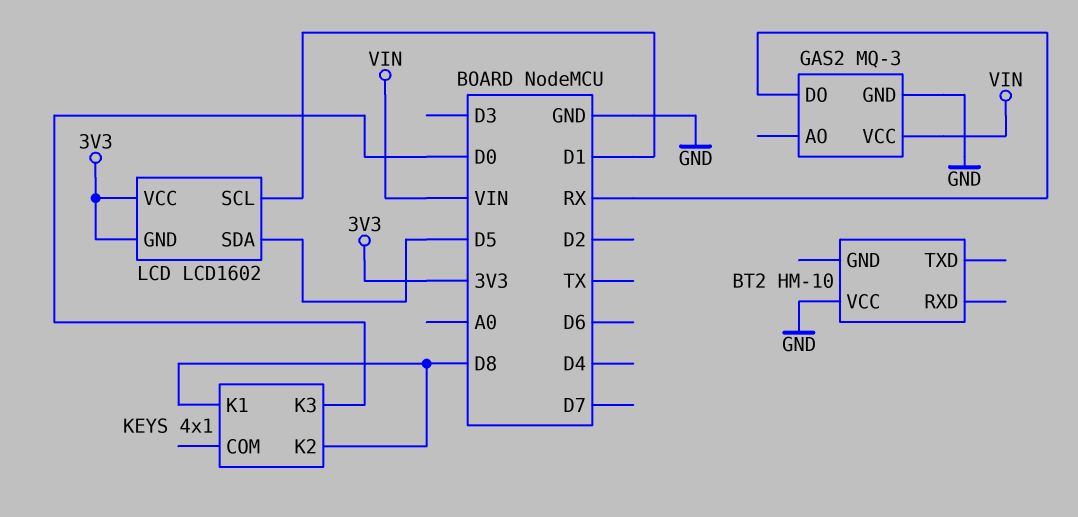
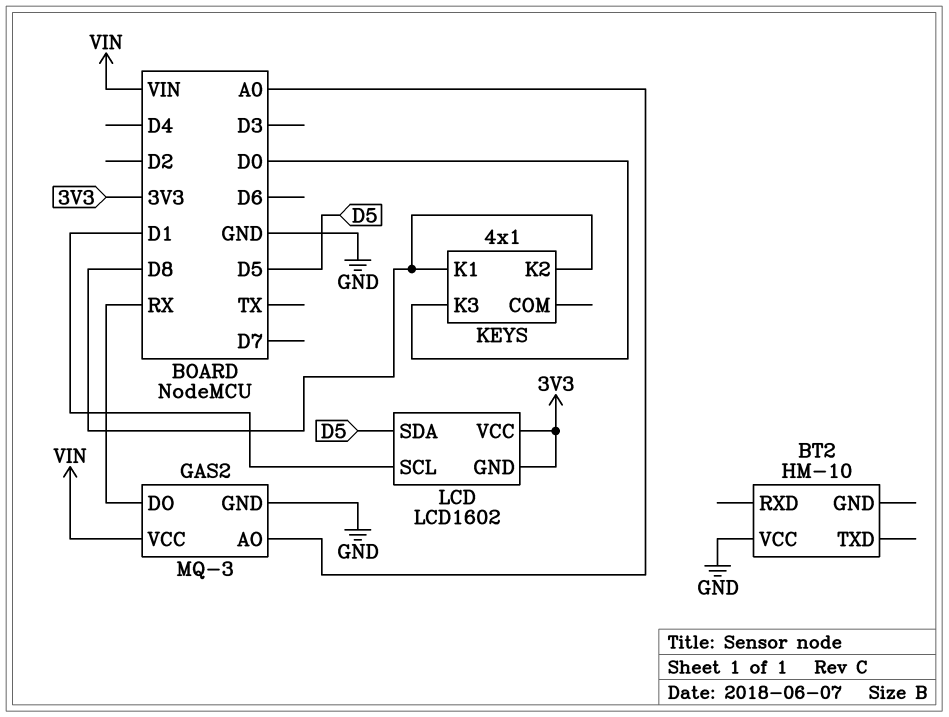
GAS2 pin AO: none -> A0

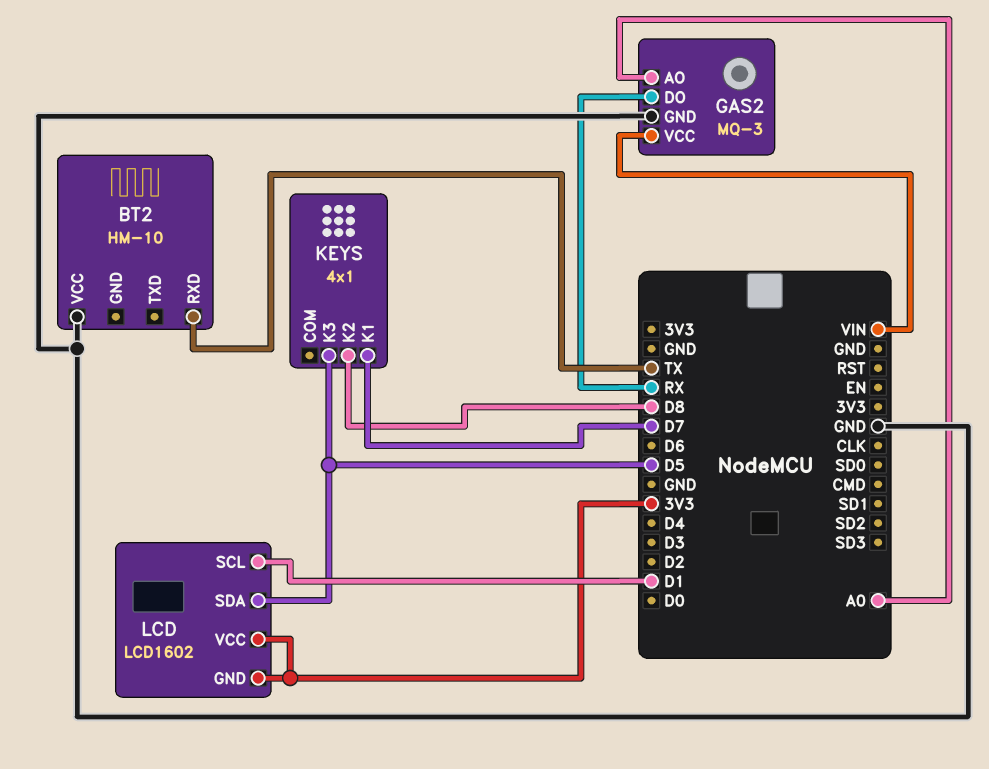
BT2 pin RXD: none -> TX
KEYS pin K1: D8 -> D7
KEYS pin K3: D0 -> D5

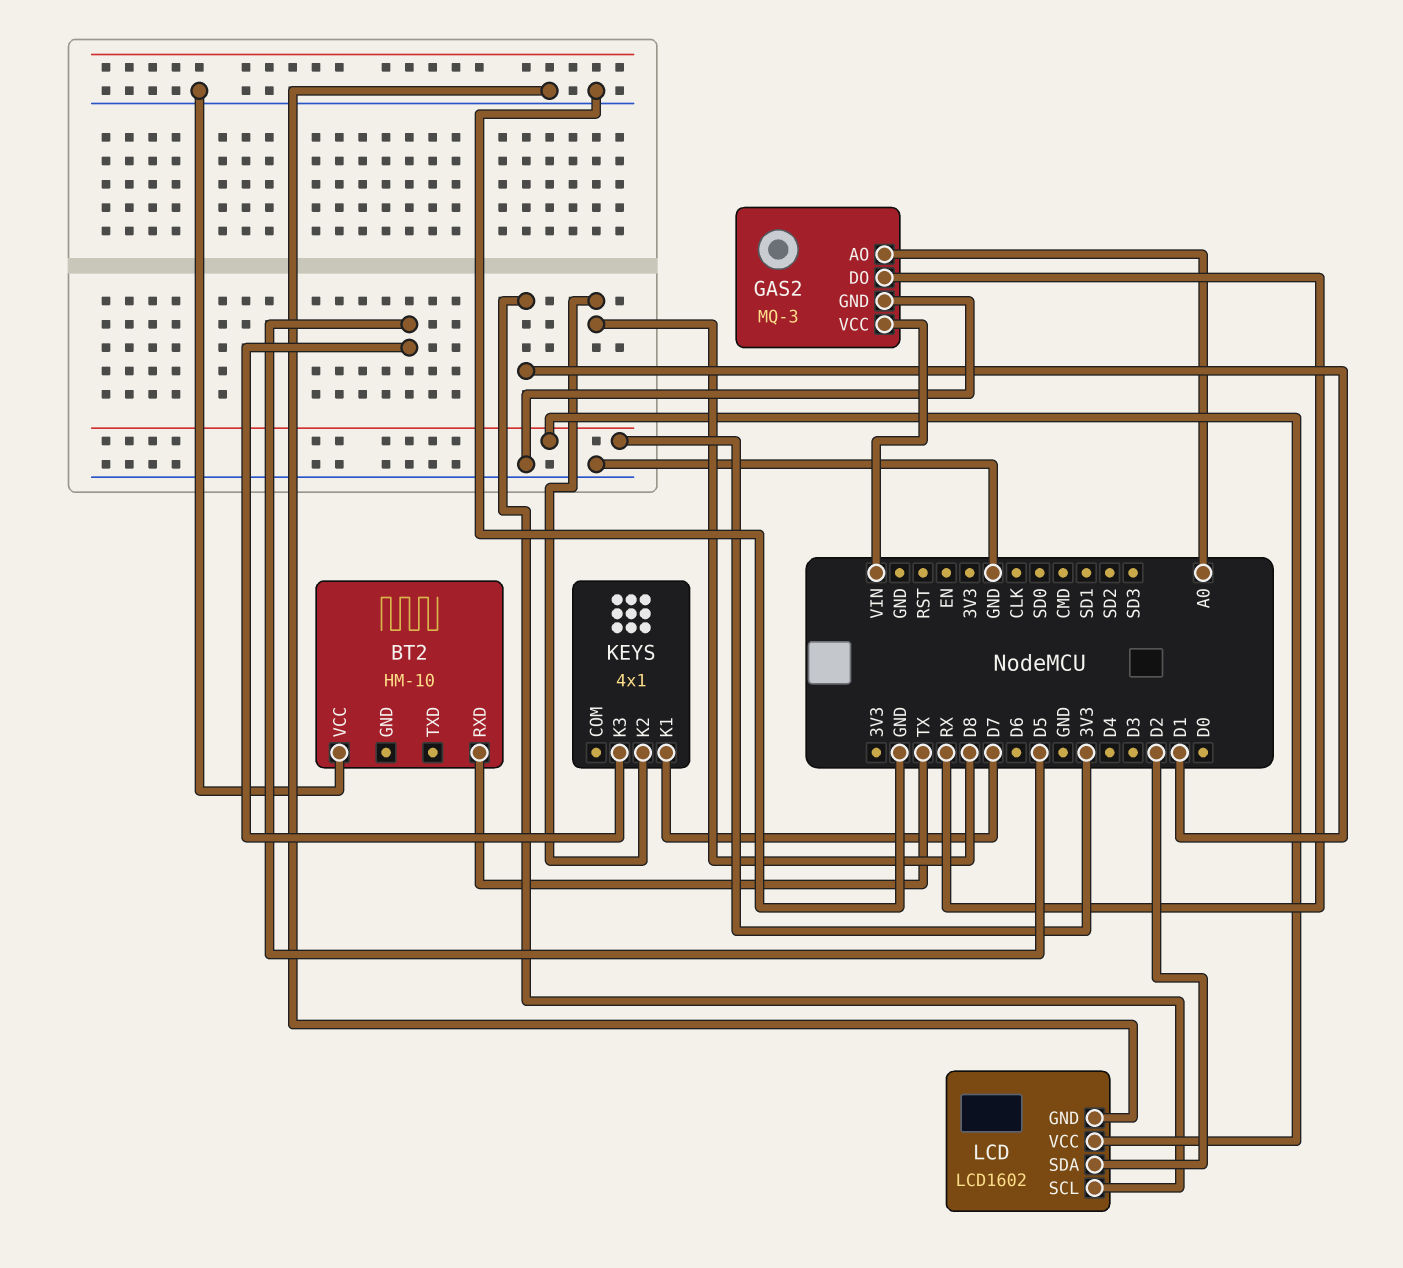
LCD pin GND: 3V3 -> GND
LCD pin SDA: D5 -> D2

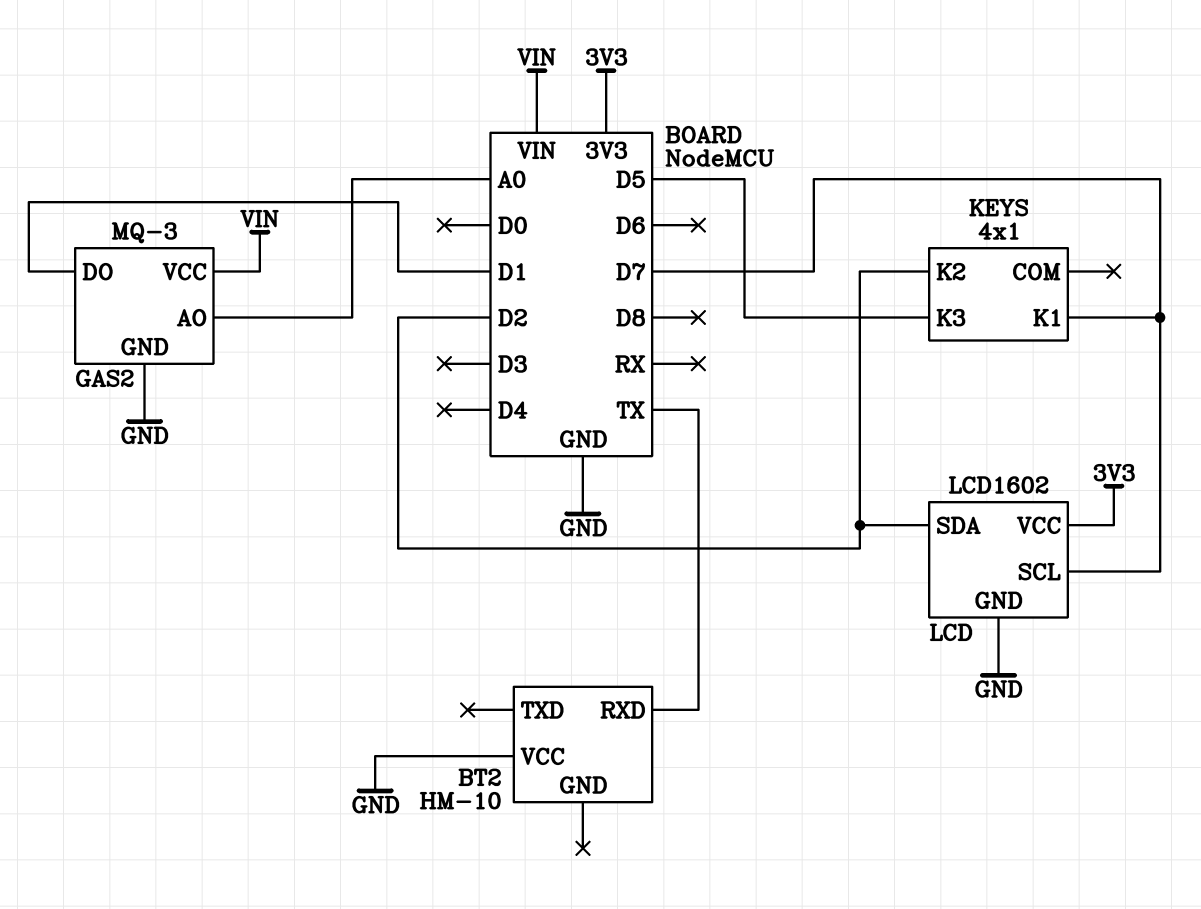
GAS2 pin DO: RX -> D1
KEYS pin K2: D8 -> D2
LCD pin SCL: D1 -> D7

